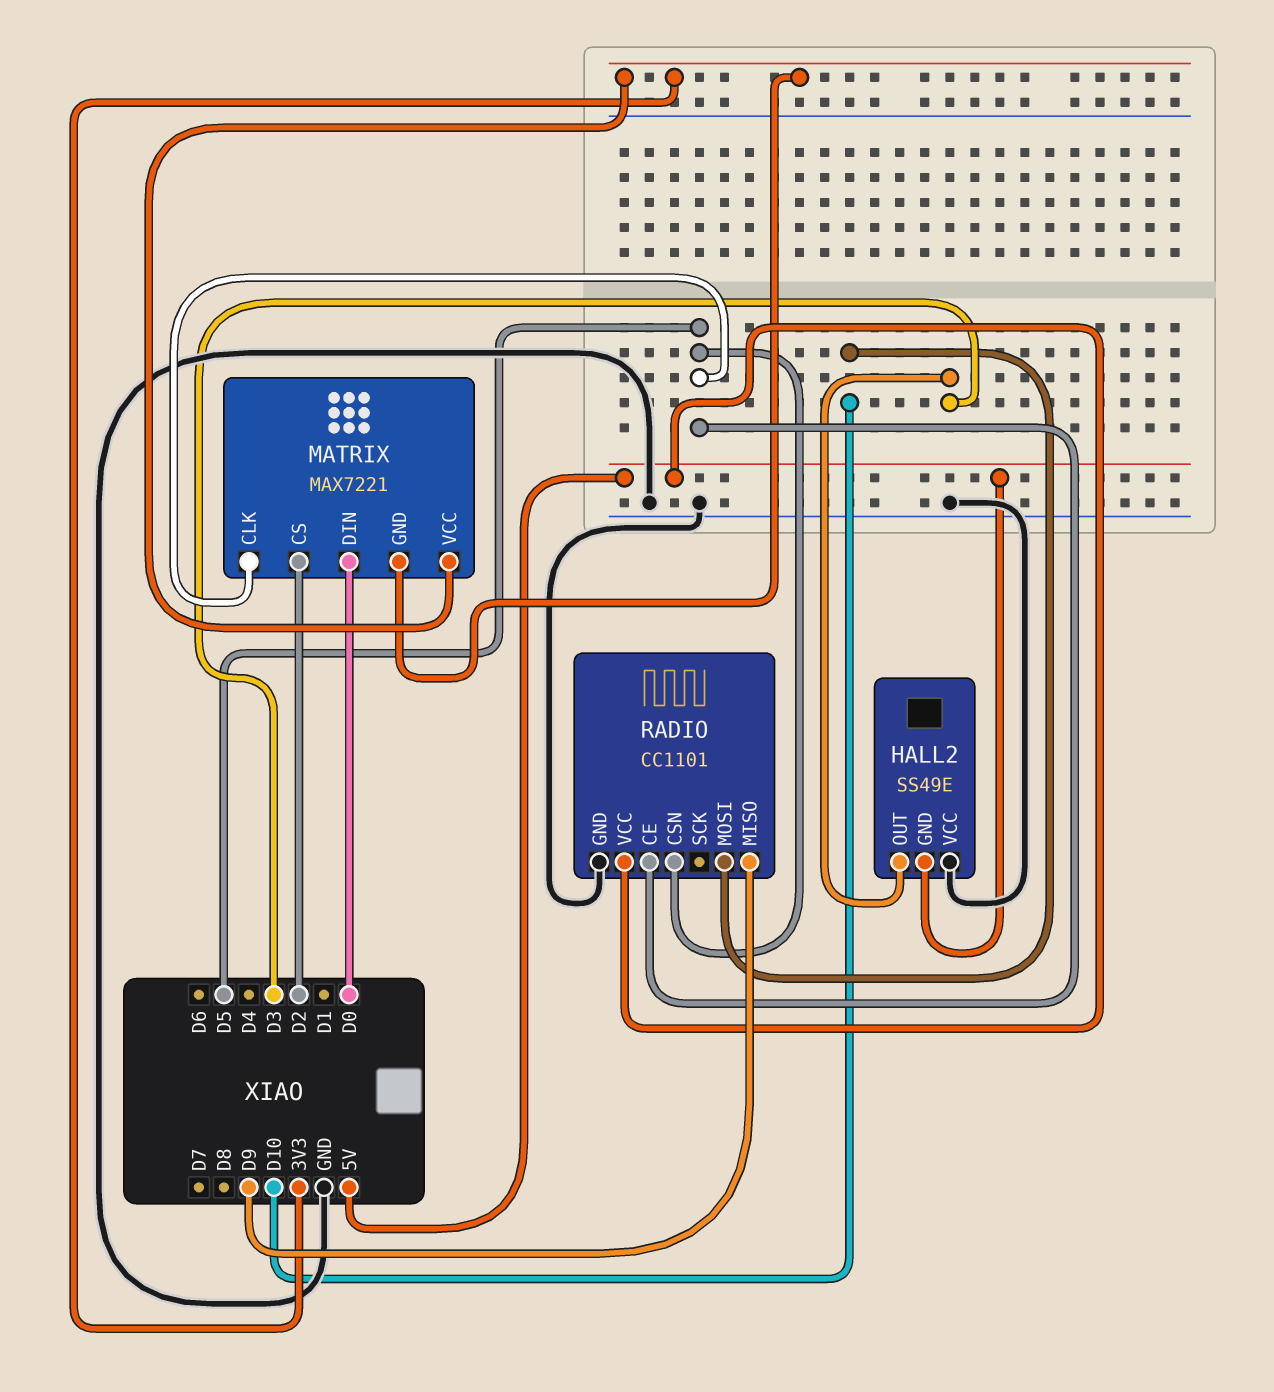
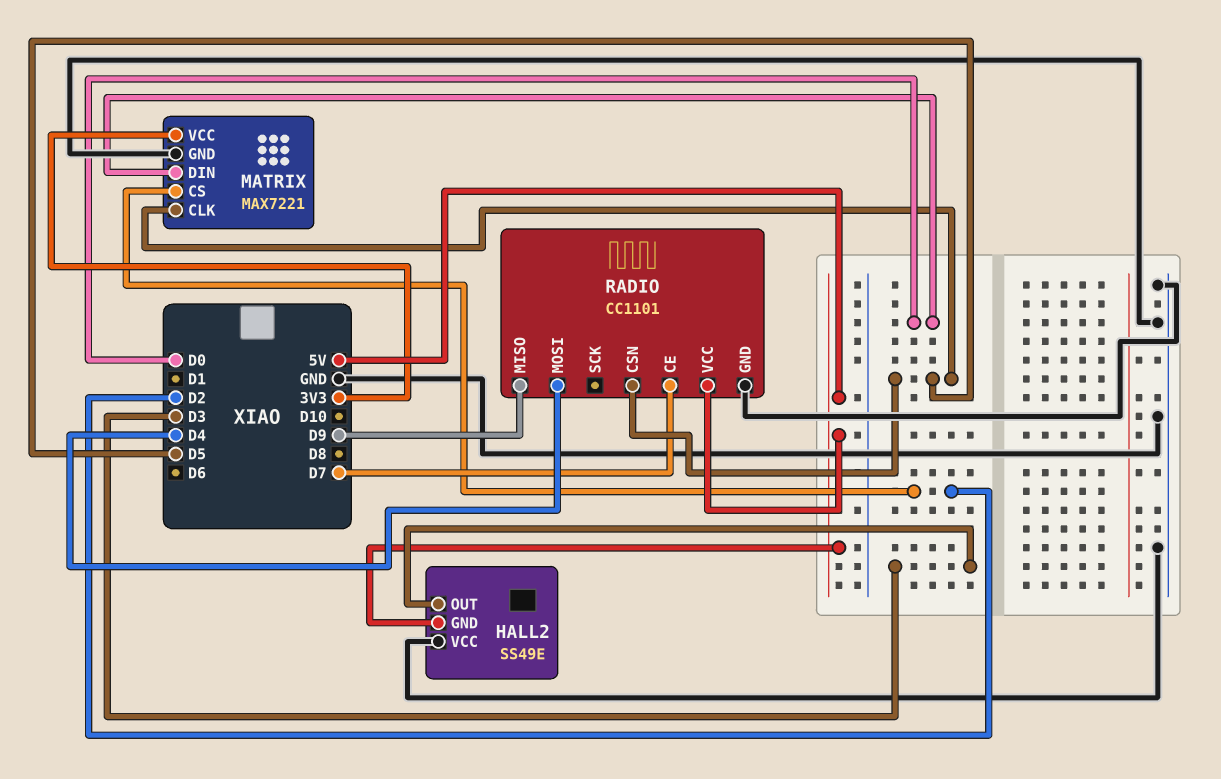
MATRIX pin GND: 3V3 -> GND
RADIO pin CE: D5 -> D7
RADIO pin MOSI: D10 -> D4

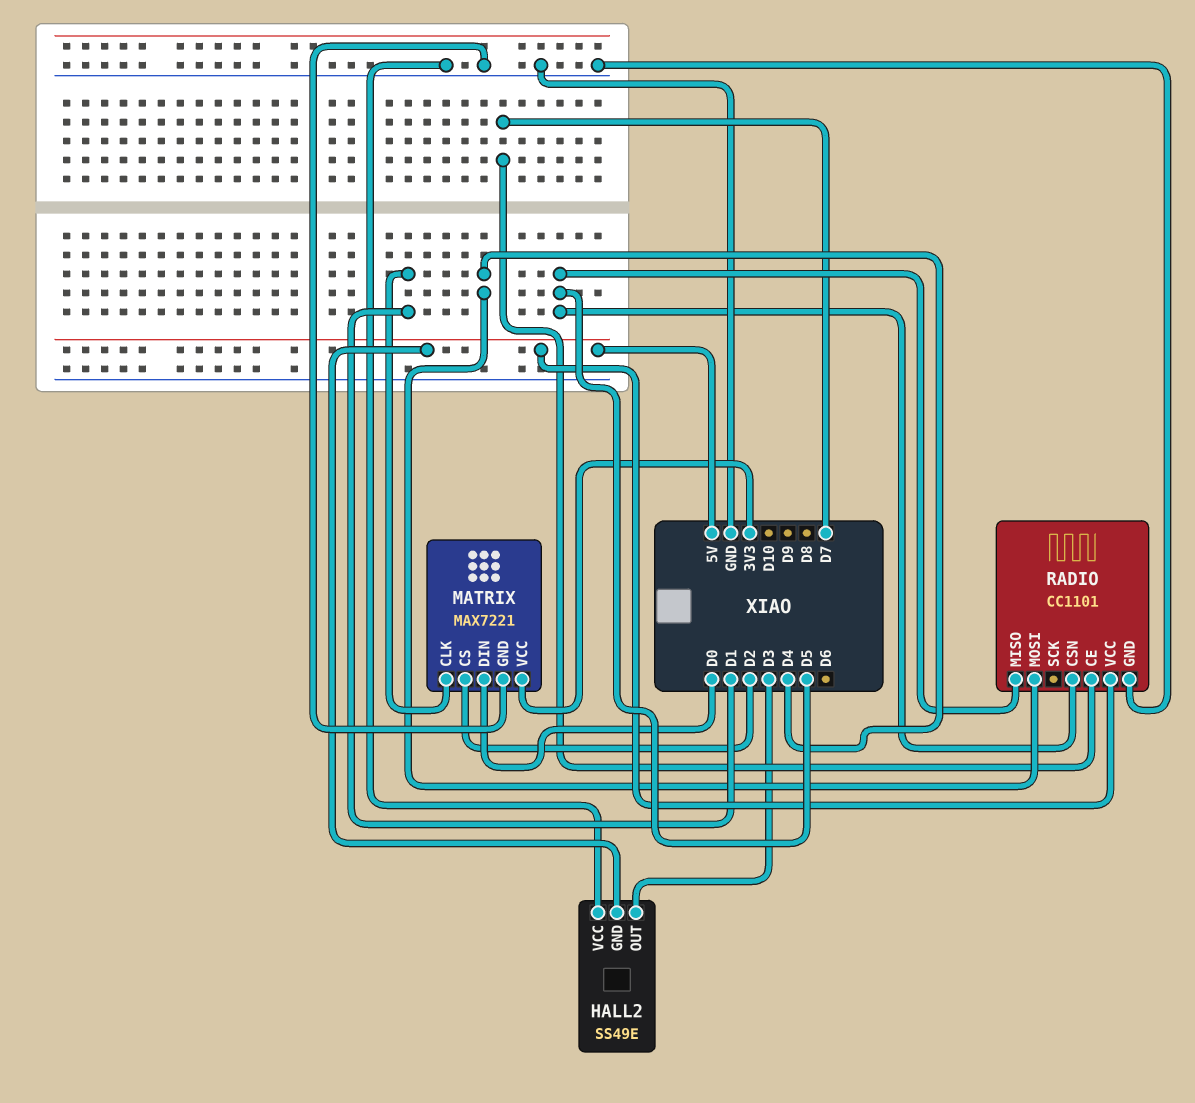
MATRIX pin CLK: D5 -> D1
RADIO pin MISO: D9 -> D5

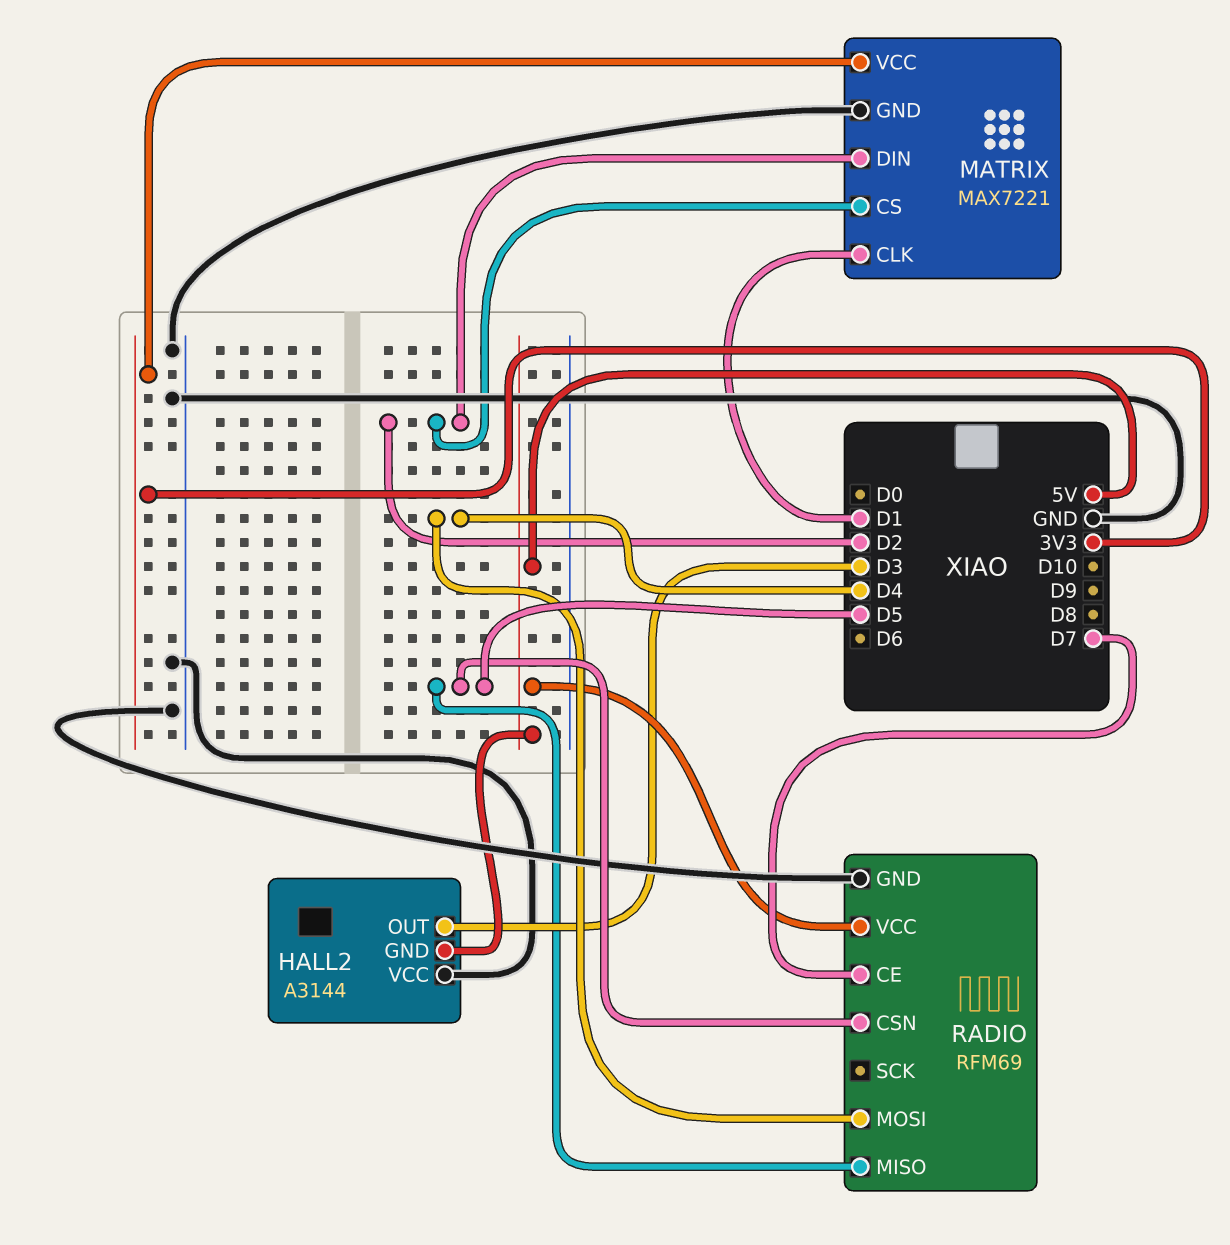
HALL2: SS49E -> A3144
MATRIX pin DIN: D0 -> D2
RADIO: CC1101 -> RFM69

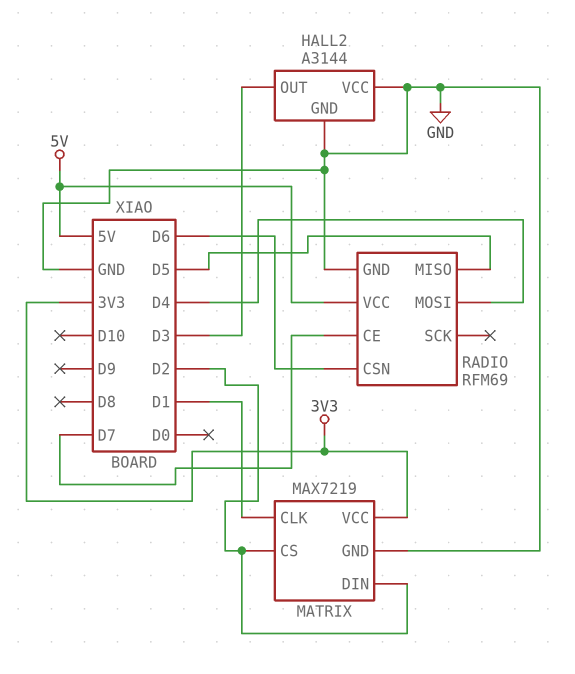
HALL2 pin GND: 5V -> GND
MATRIX: MAX7221 -> MAX7219
RADIO pin CSN: D5 -> D6

